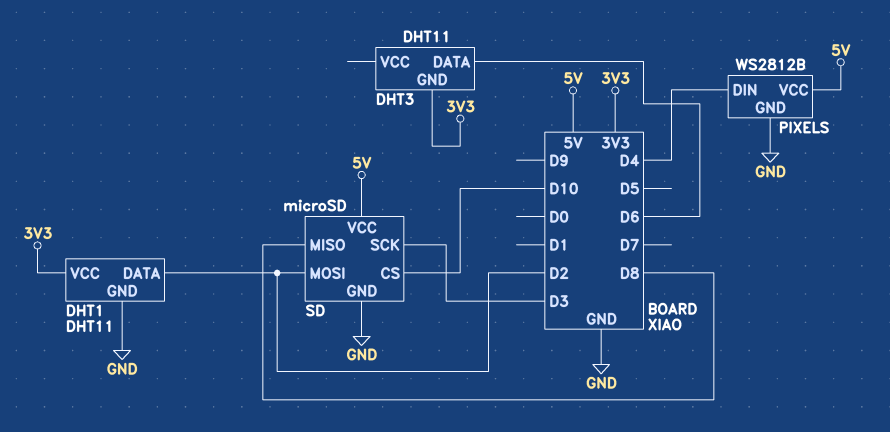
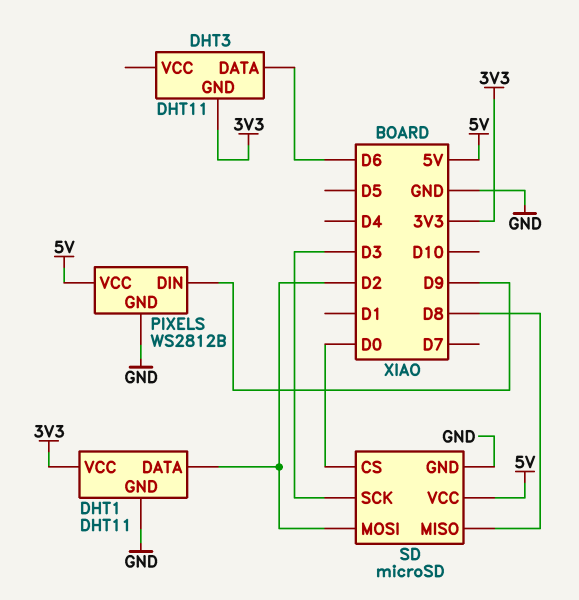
PIXELS pin DIN: D4 -> D9
SD pin CS: D10 -> D0

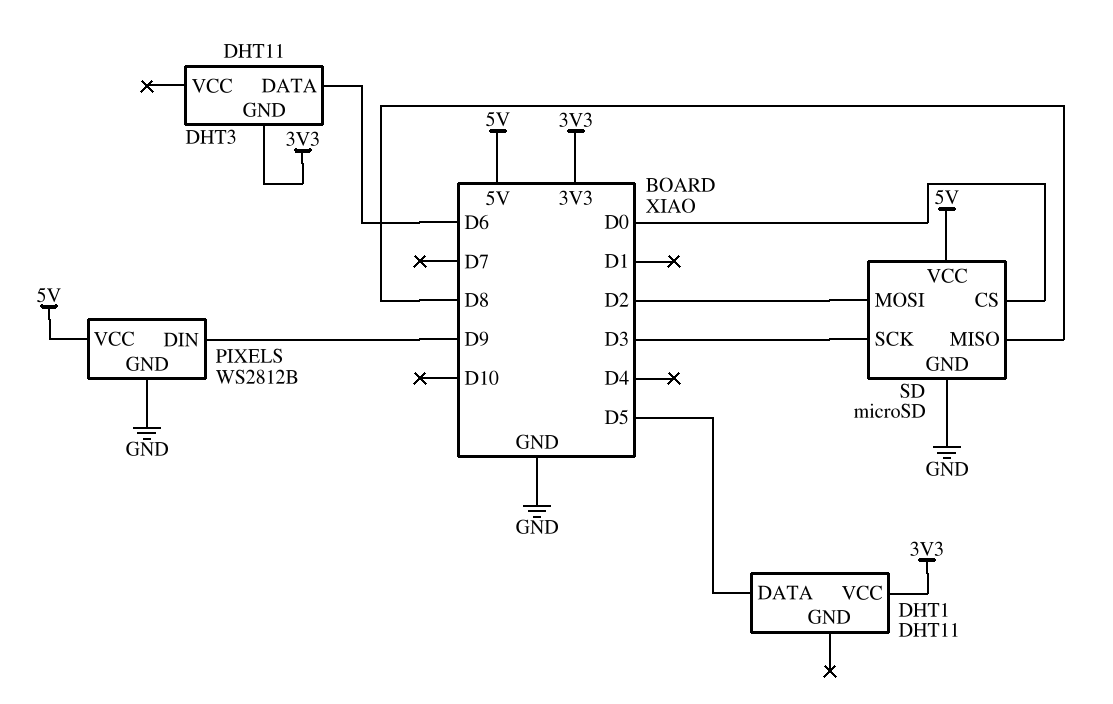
DHT1 pin DATA: D2 -> D5
DHT1 pin GND: GND -> none

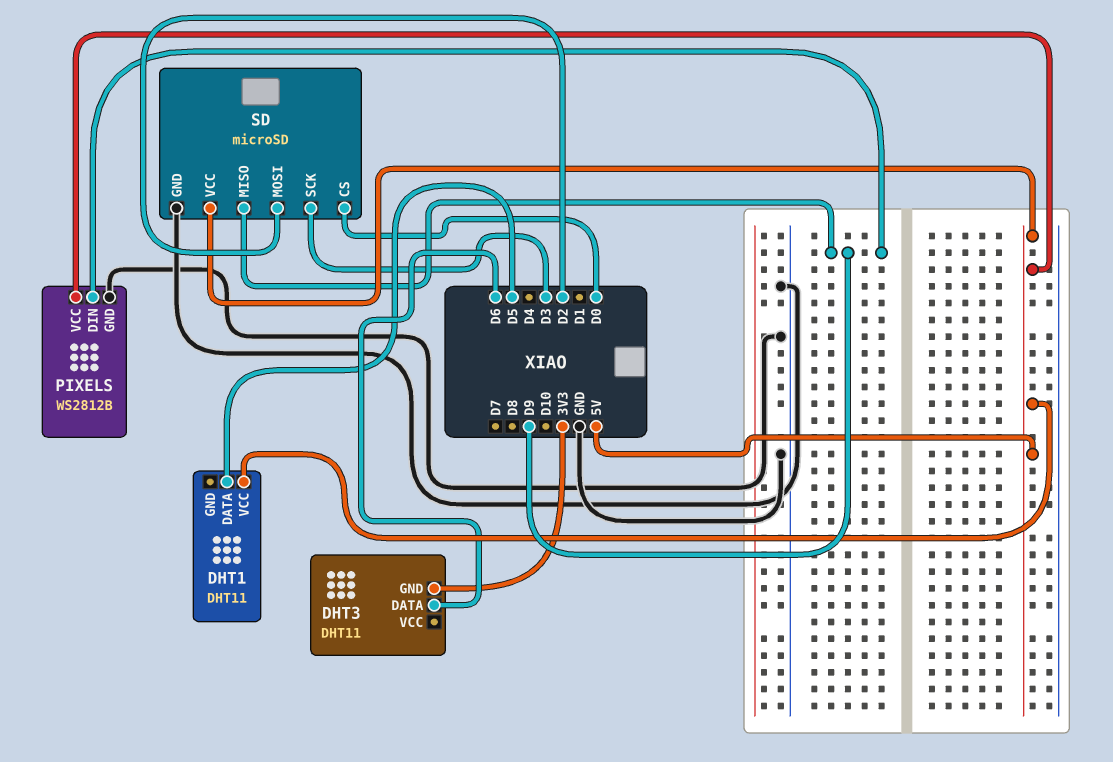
DHT1 pin VCC: 3V3 -> 5V
SD pin MISO: D8 -> D9

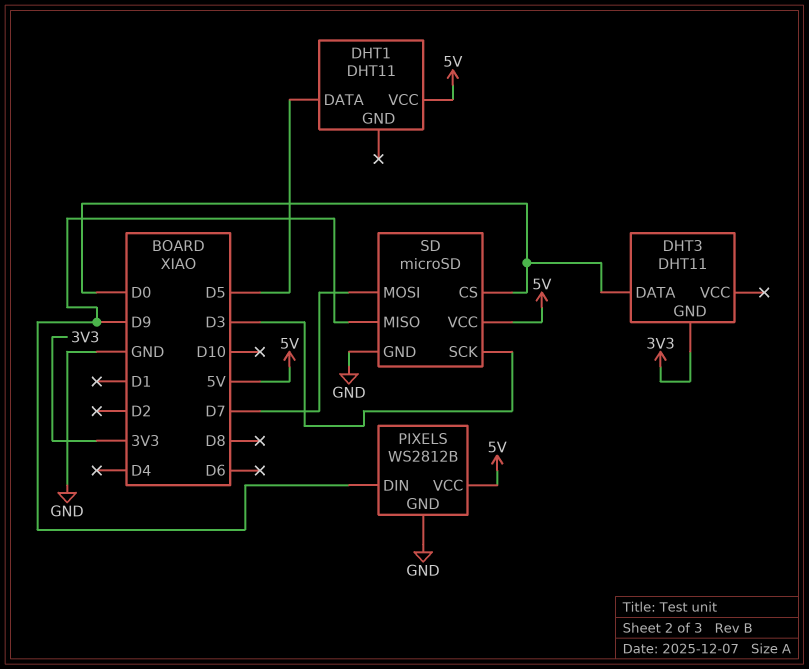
DHT3 pin DATA: D6 -> D0
SD pin MOSI: D2 -> D7

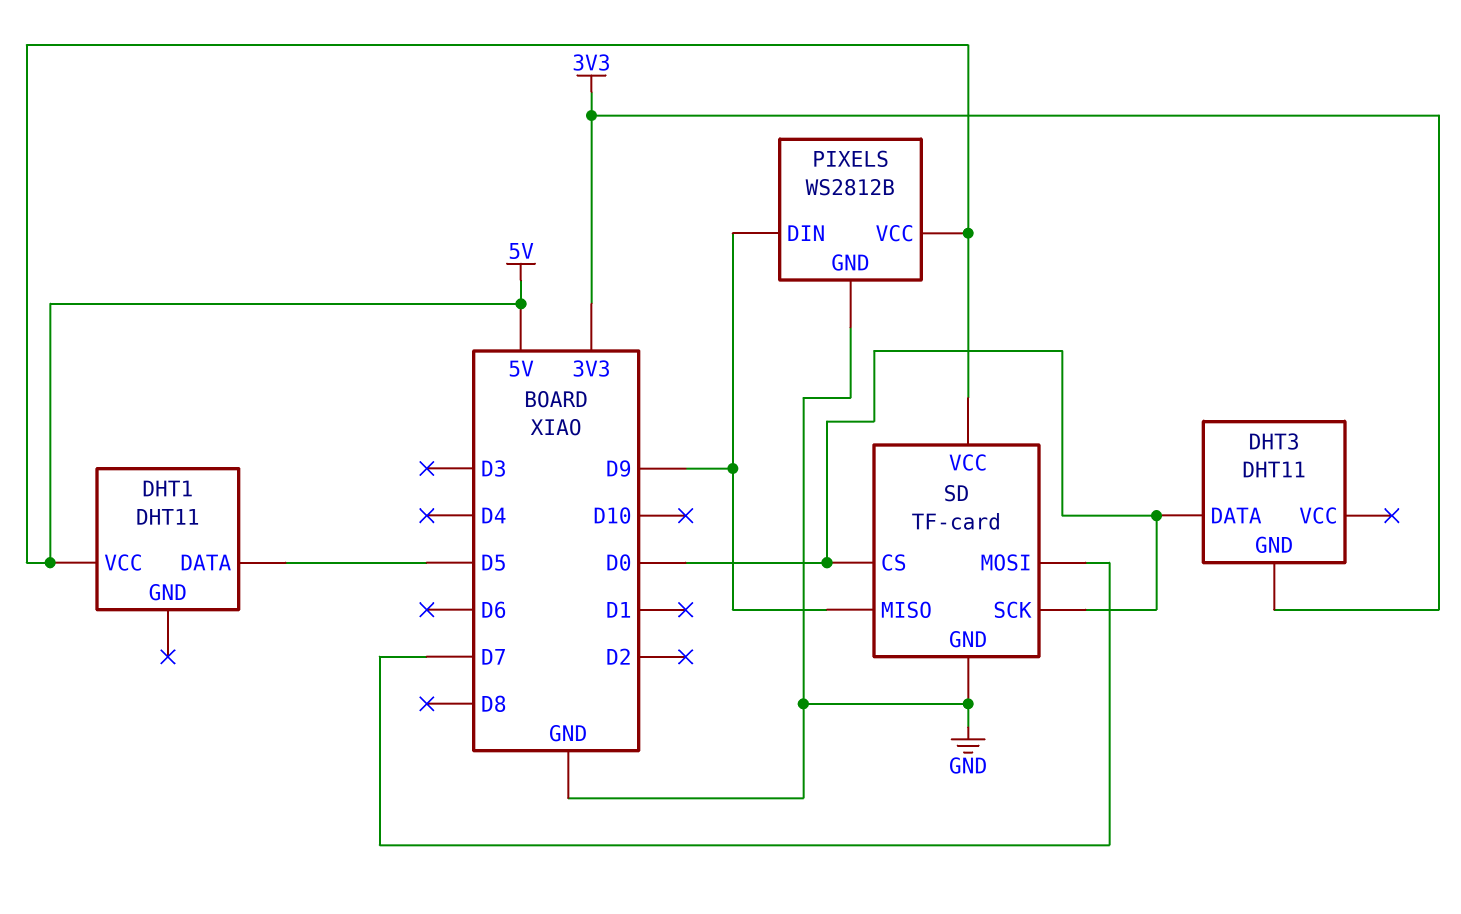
SD: microSD -> TF-card
SD pin SCK: D3 -> D0

